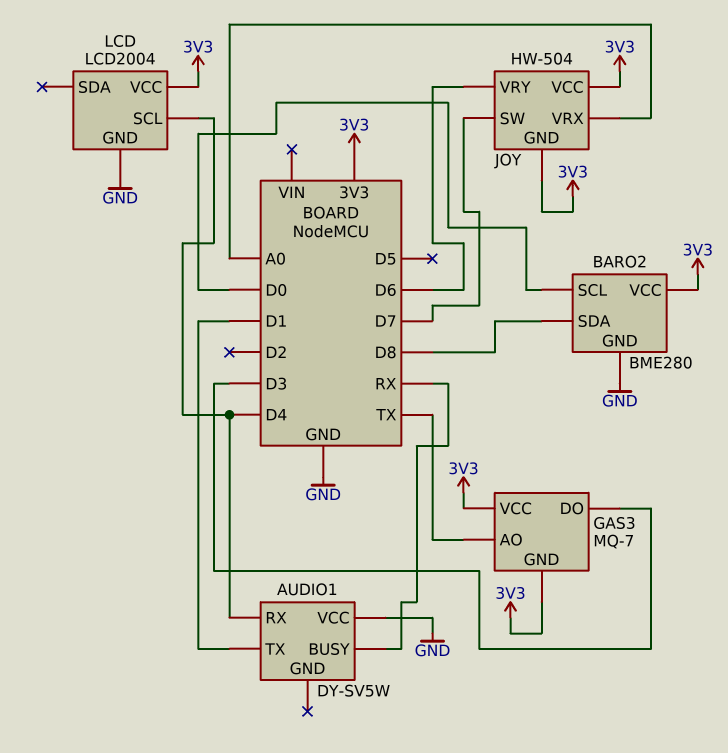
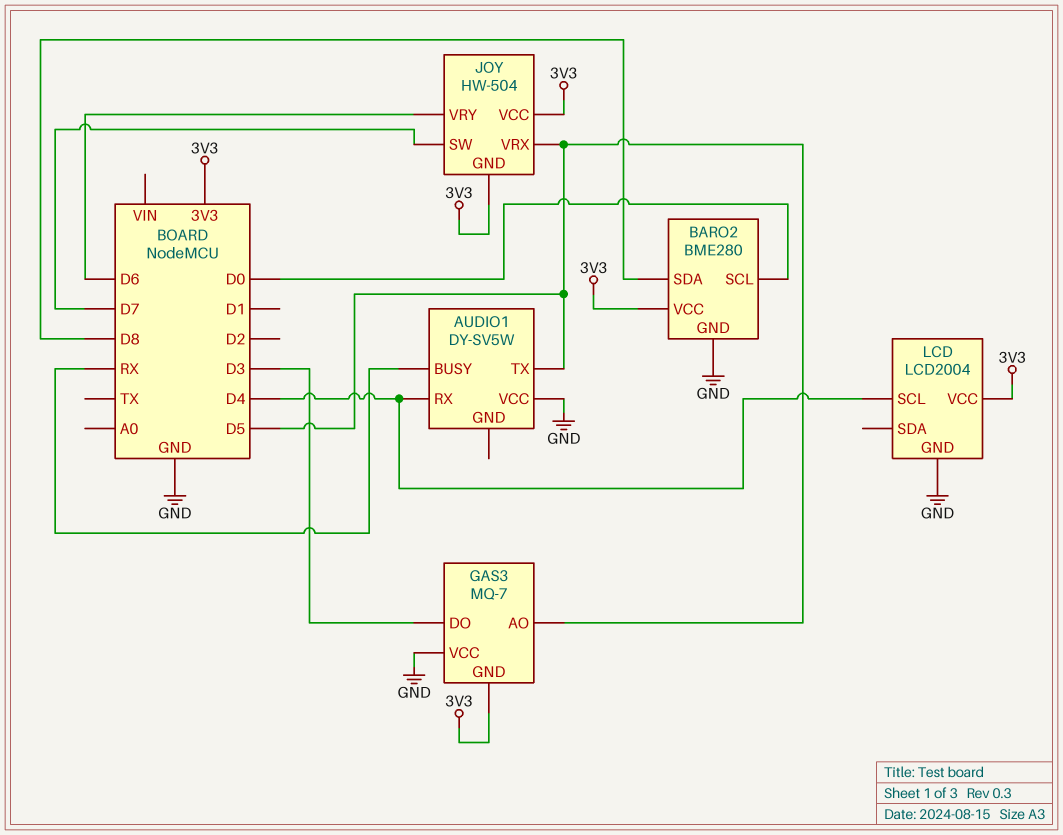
AUDIO1 pin TX: D1 -> D5
GAS3 pin AO: TX -> D5
GAS3 pin VCC: 3V3 -> GND
JOY pin VRX: A0 -> D5

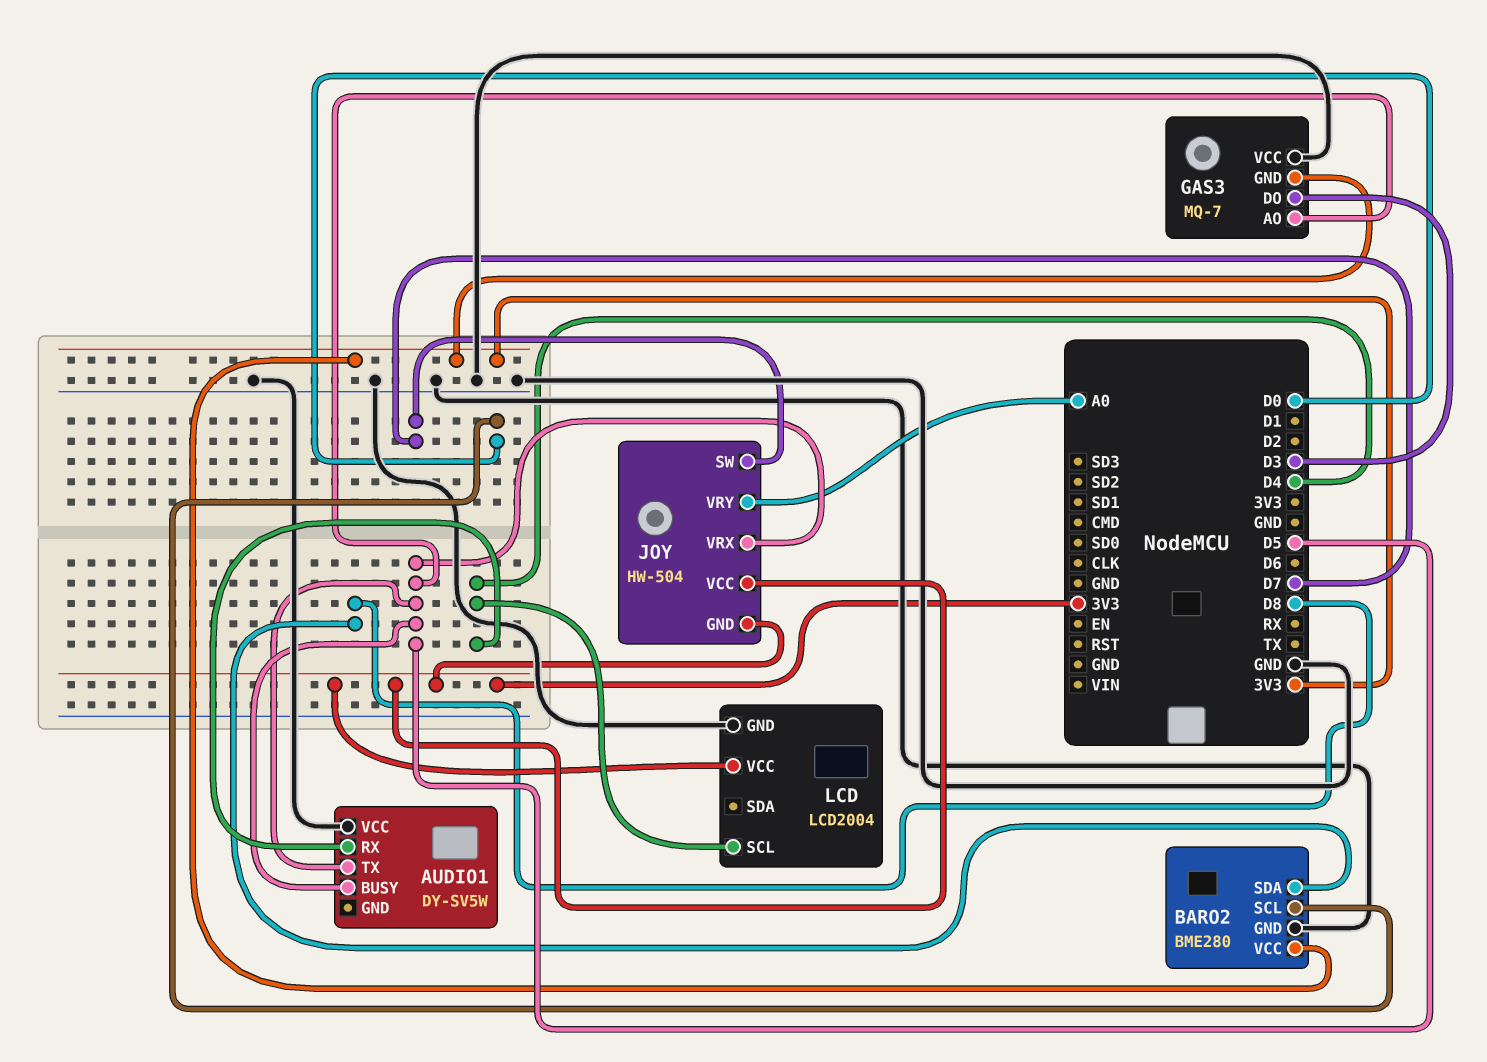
AUDIO1 pin BUSY: RX -> D5
JOY pin VRY: D6 -> A0

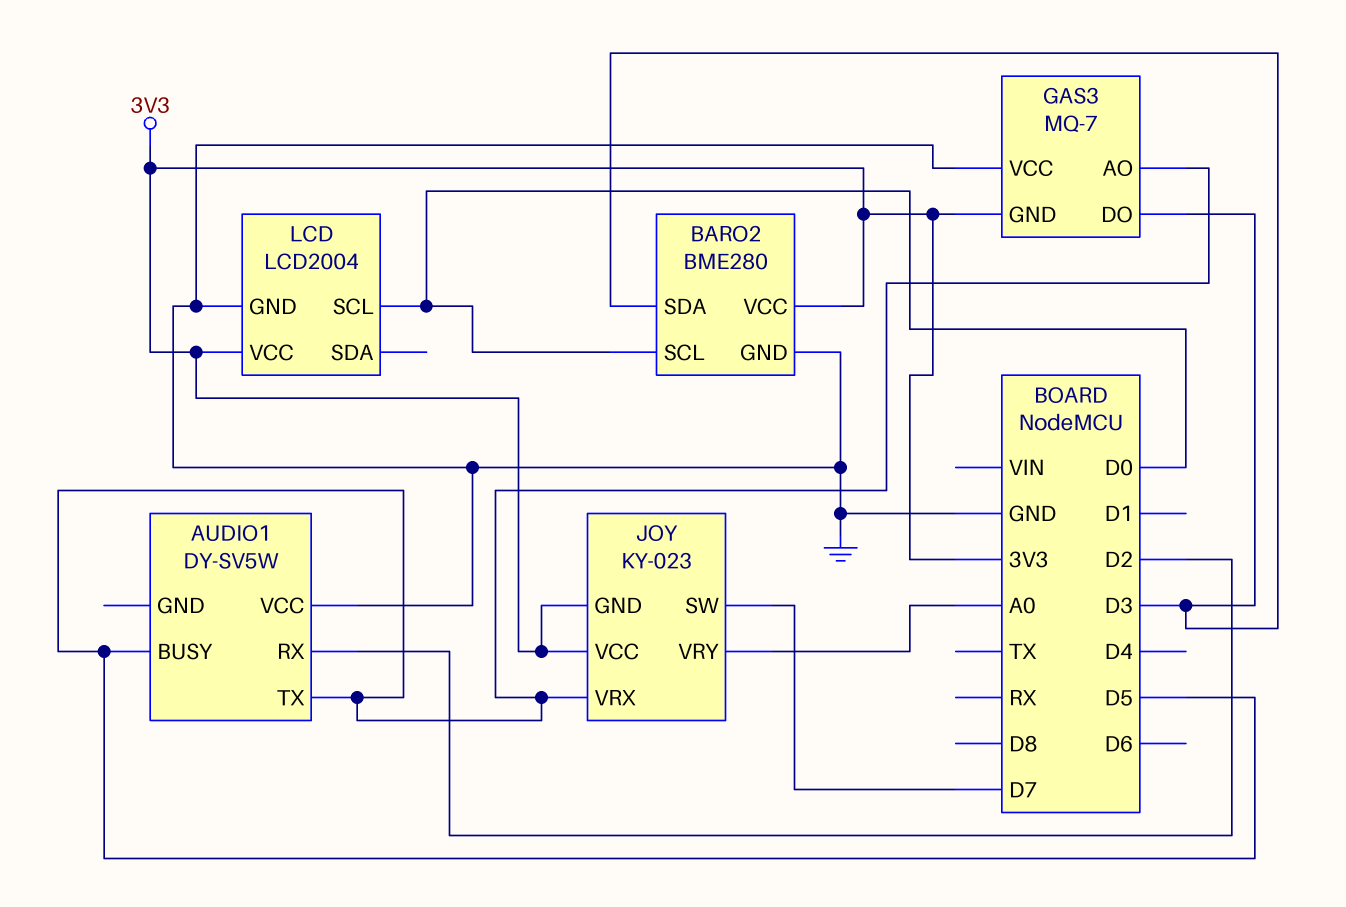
AUDIO1 pin RX: D4 -> D2
BARO2 pin SDA: D8 -> D3
JOY: HW-504 -> KY-023
LCD pin SCL: D4 -> D0

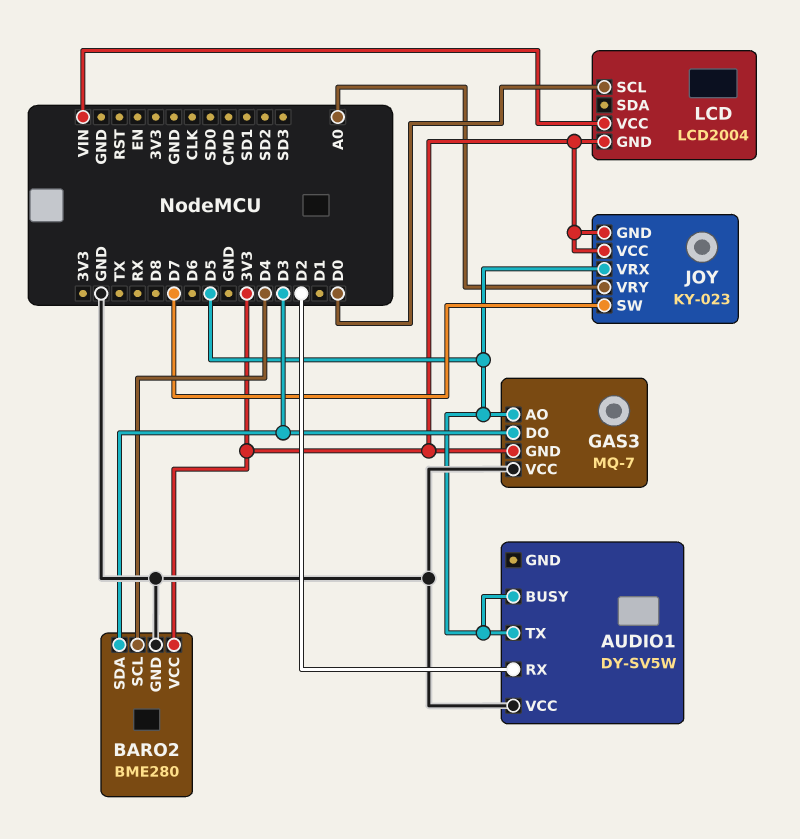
BARO2 pin SCL: D0 -> D4
LCD pin GND: GND -> 3V3
LCD pin VCC: 3V3 -> VIN

